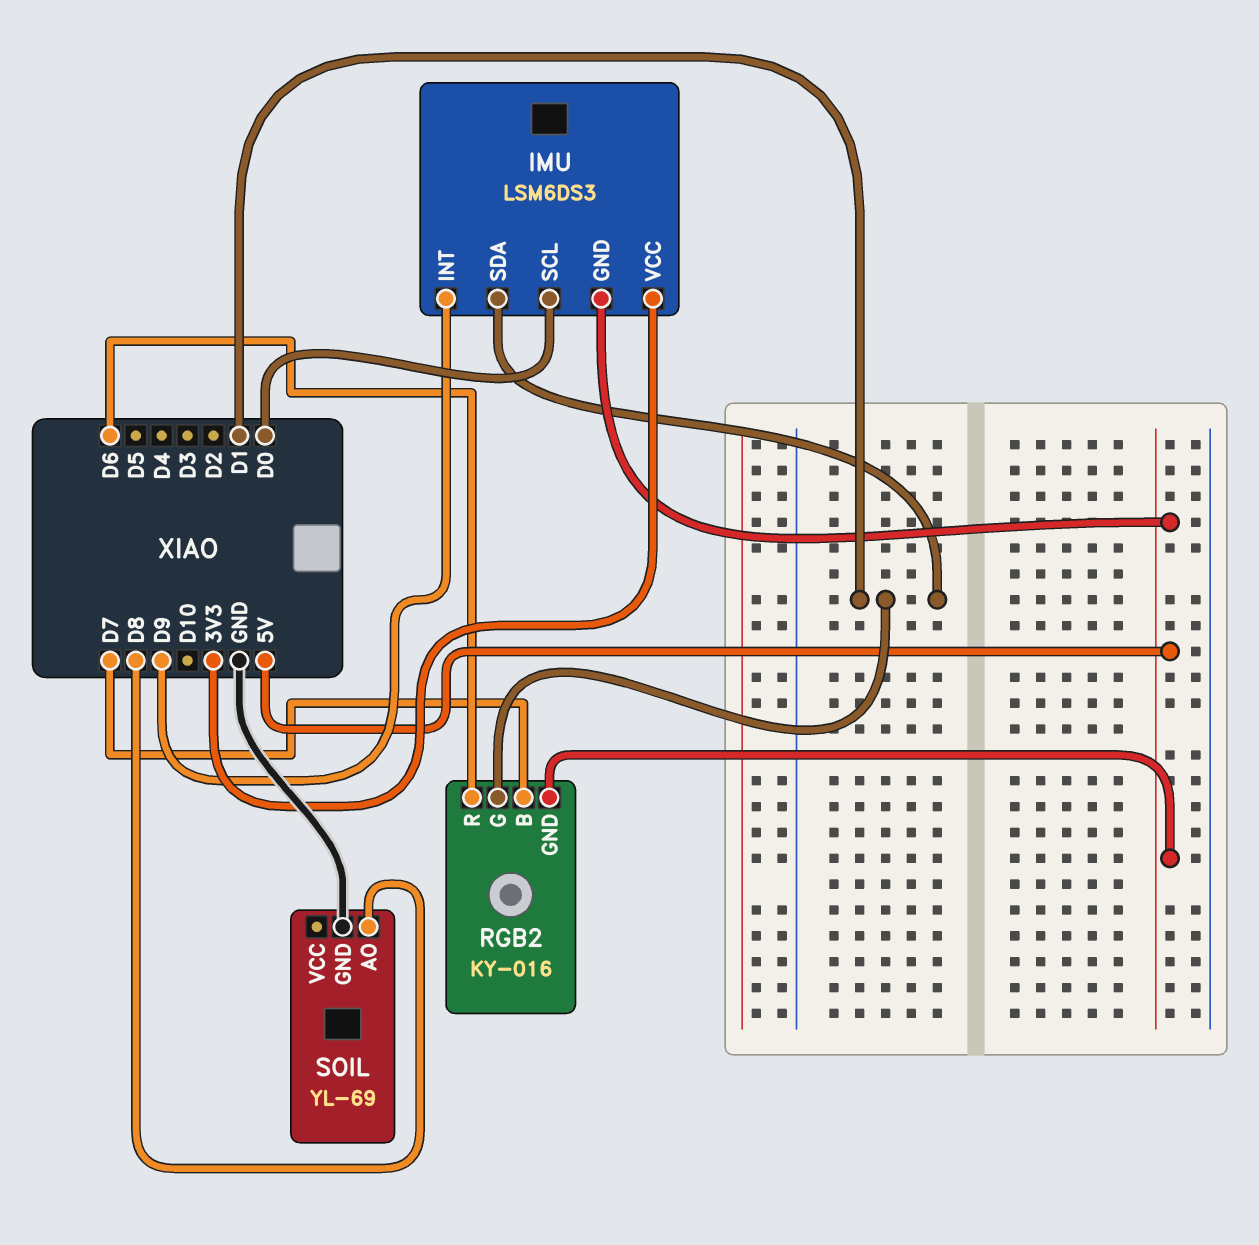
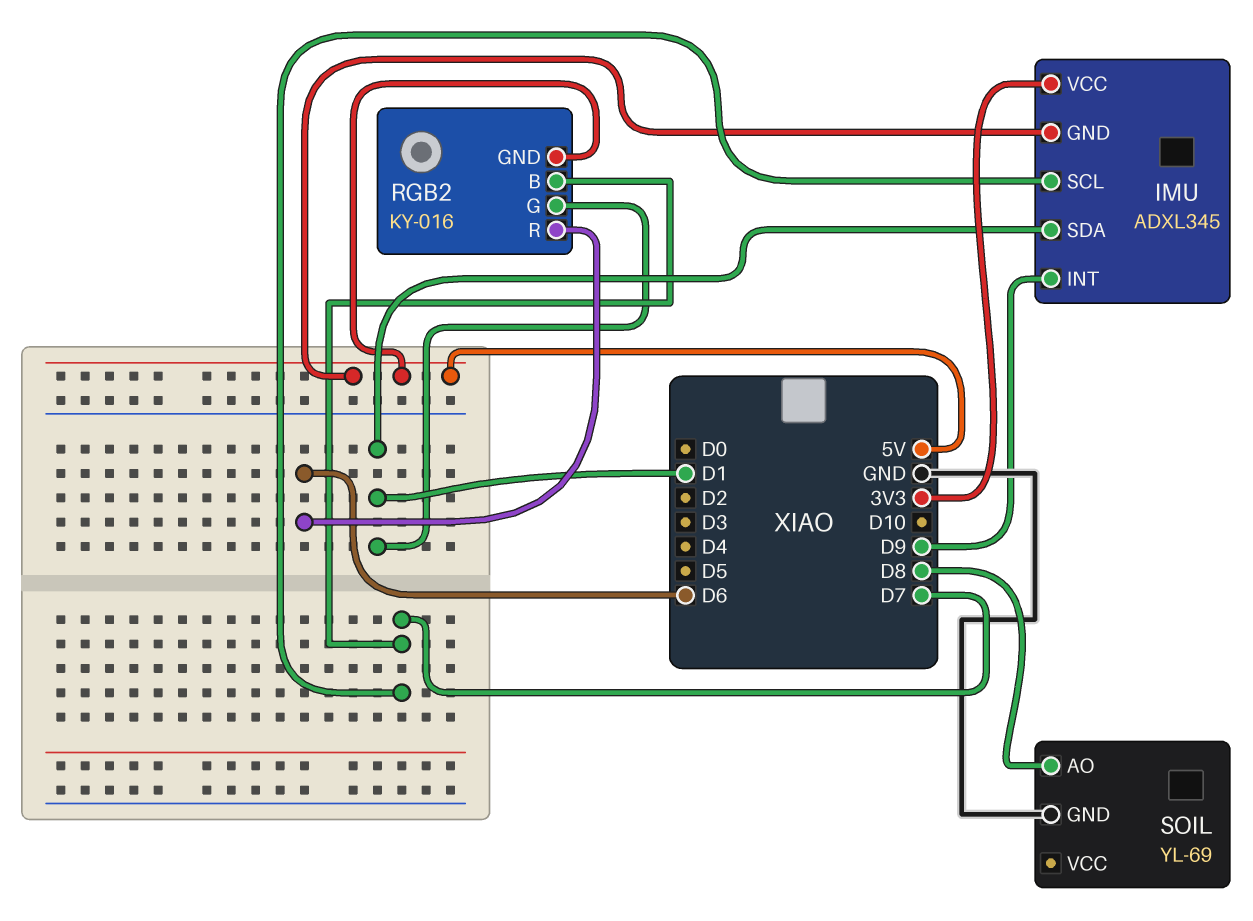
IMU: LSM6DS3 -> ADXL345
IMU pin SCL: D0 -> D7

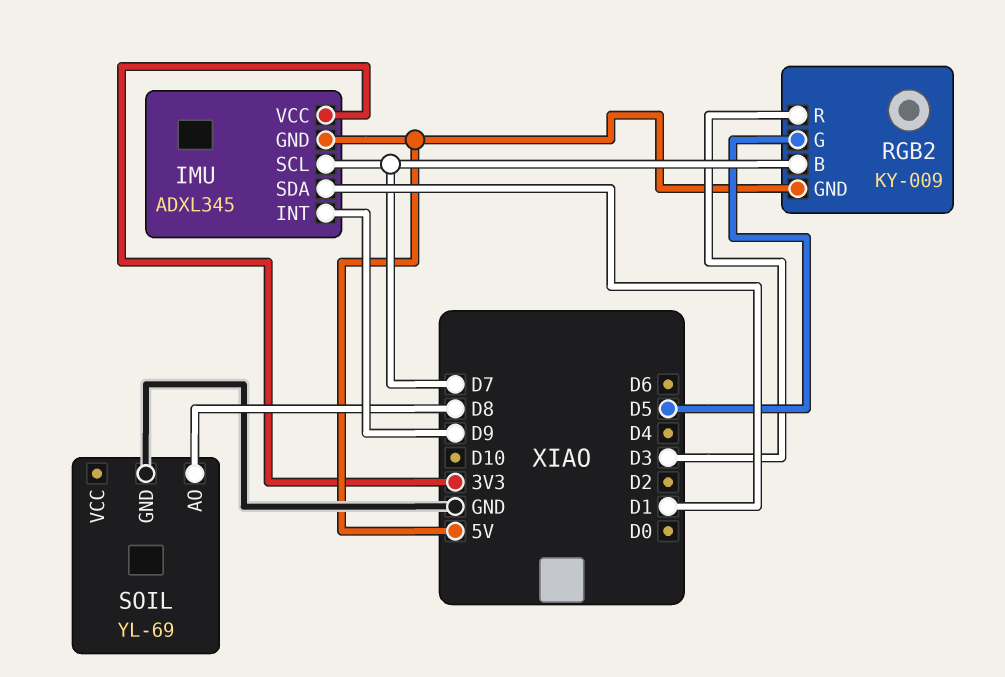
RGB2: KY-016 -> KY-009
RGB2 pin G: D1 -> D5
RGB2 pin R: D6 -> D3

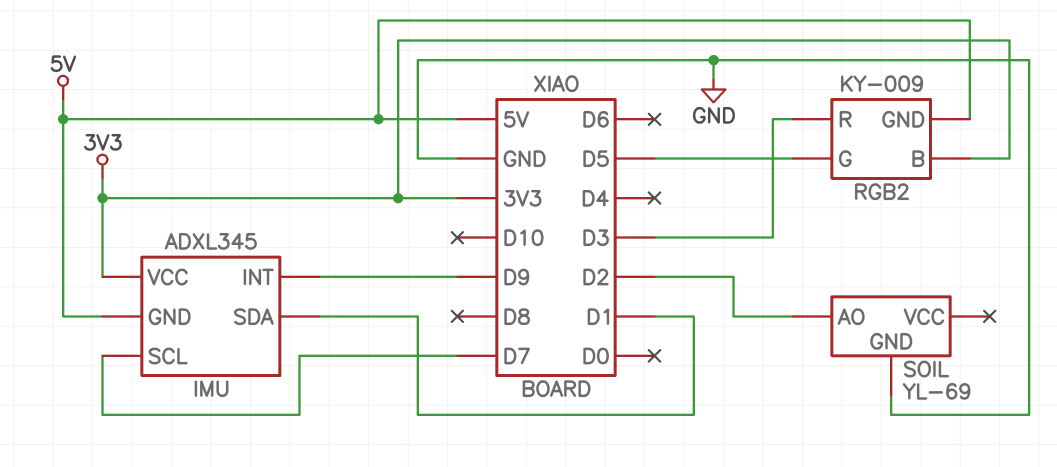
RGB2 pin B: D7 -> 3V3
SOIL pin AO: D8 -> D2

